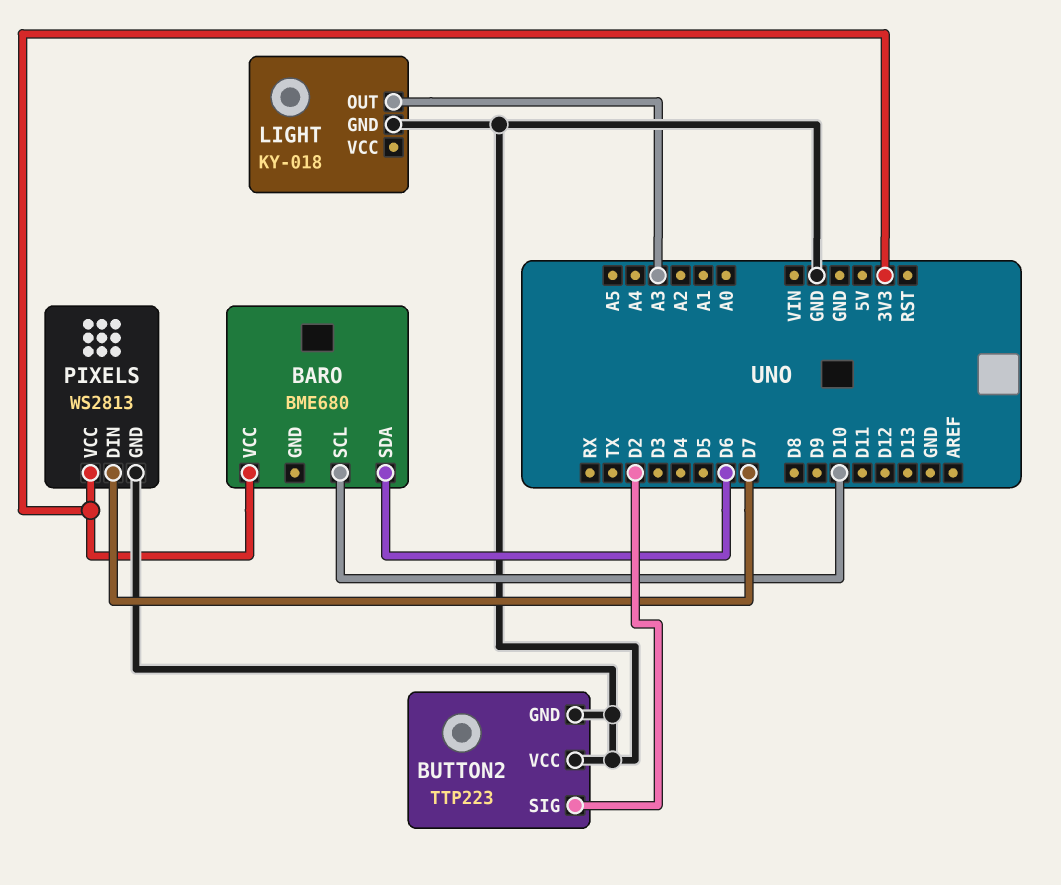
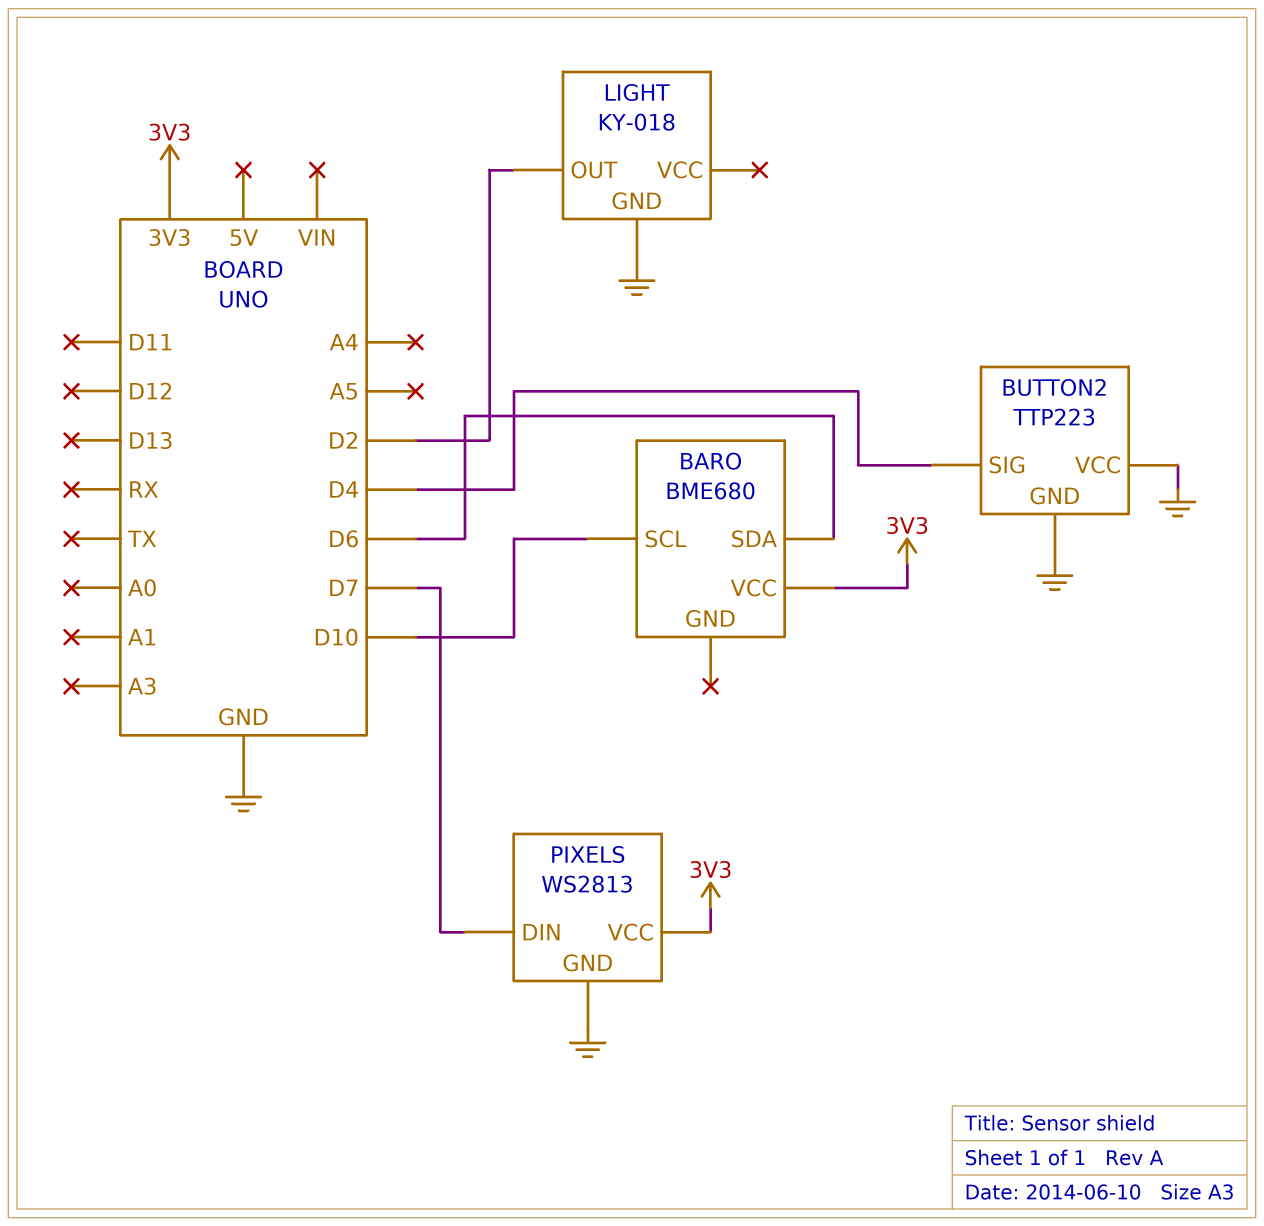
BUTTON2 pin SIG: D2 -> D4
LIGHT pin OUT: A3 -> D2

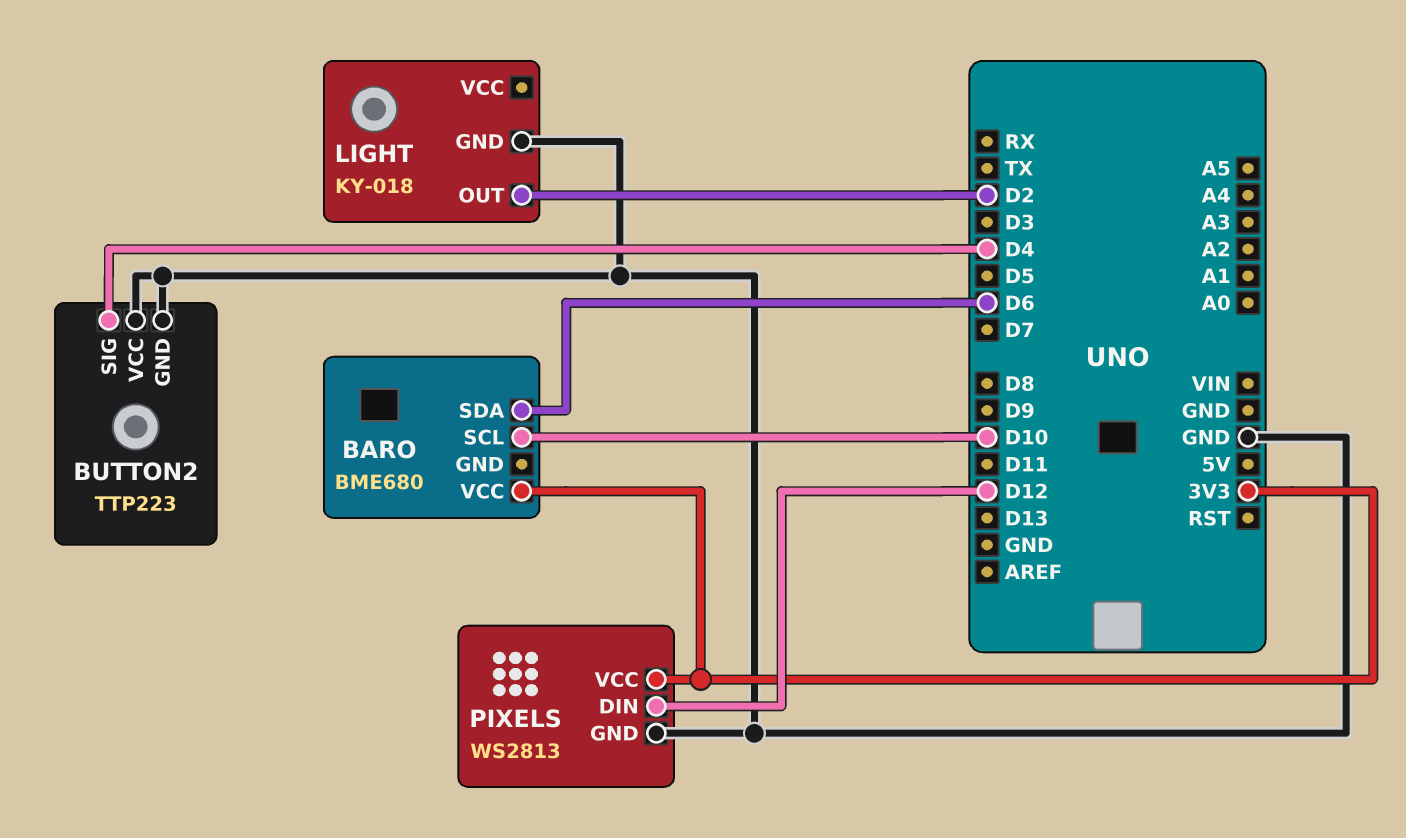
PIXELS pin DIN: D7 -> D12

